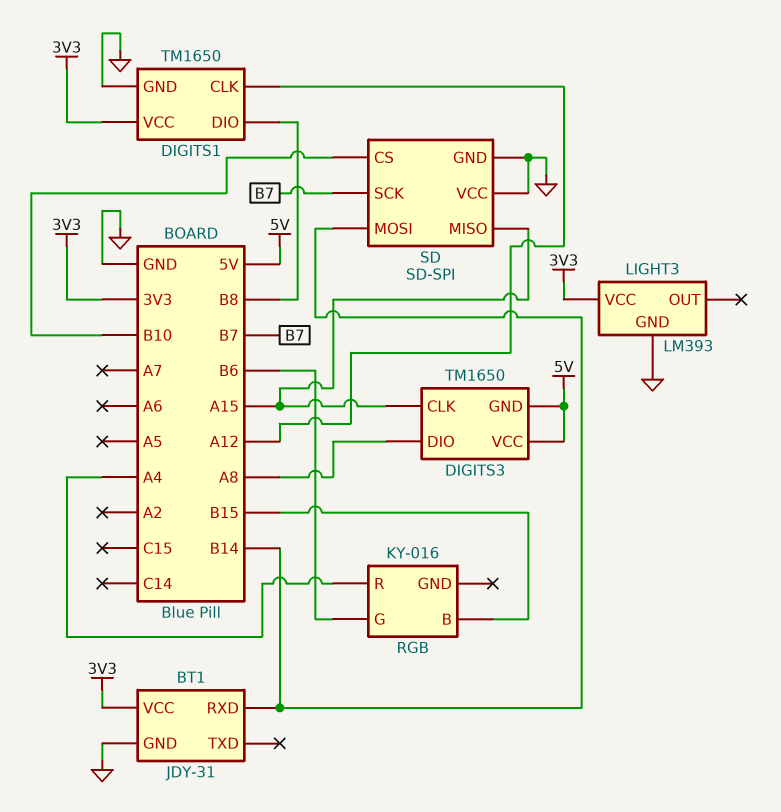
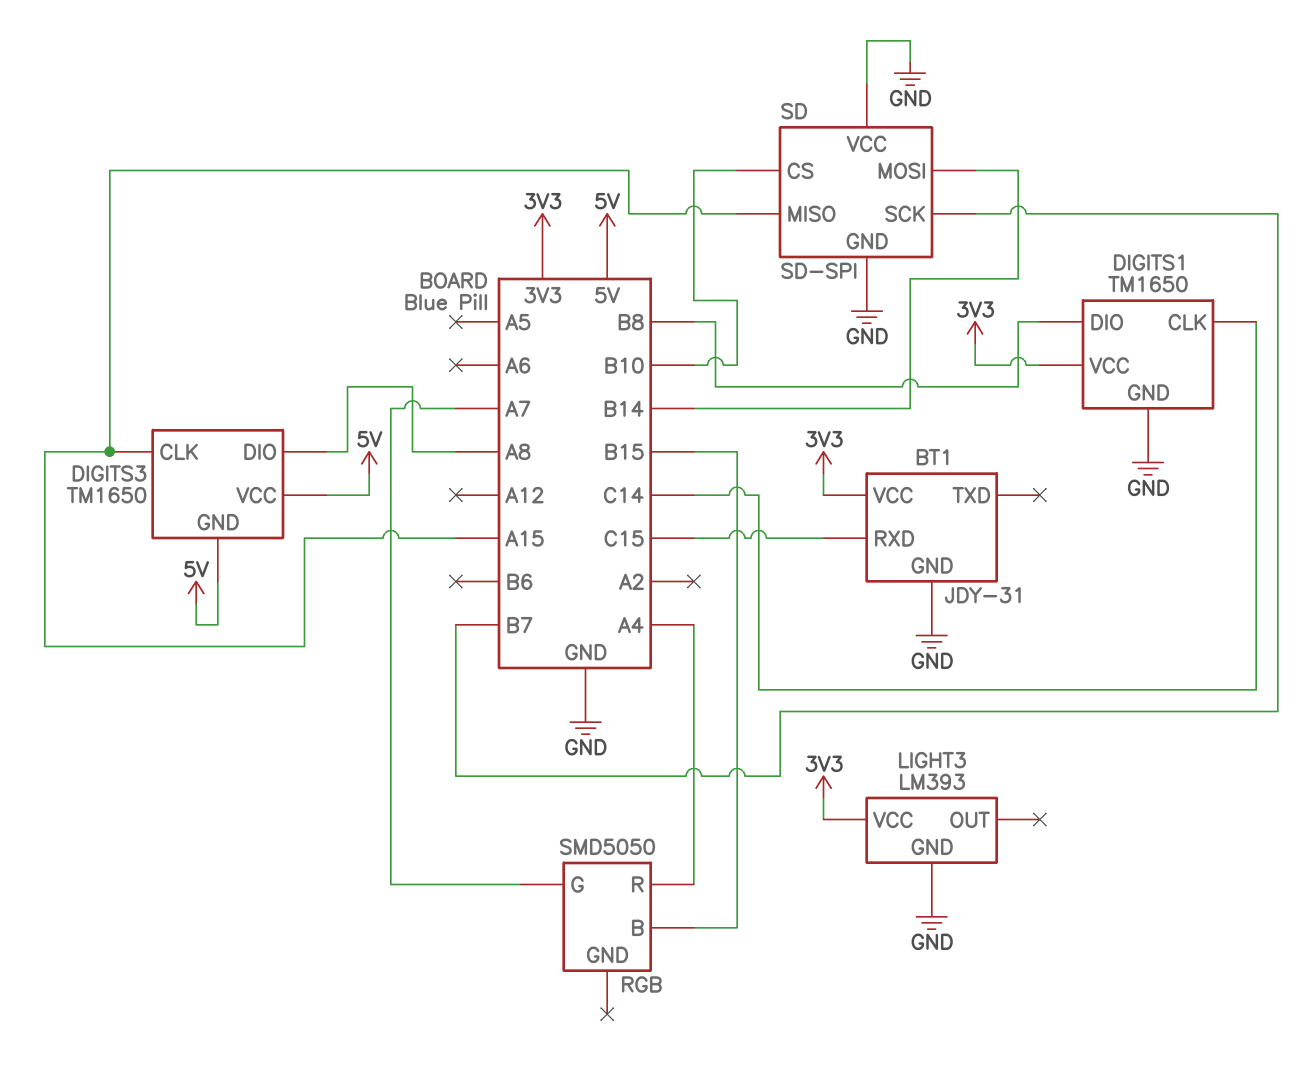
BT1 pin RXD: B14 -> C15
DIGITS1 pin CLK: A12 -> C14
RGB: KY-016 -> SMD5050
RGB pin G: B6 -> A7

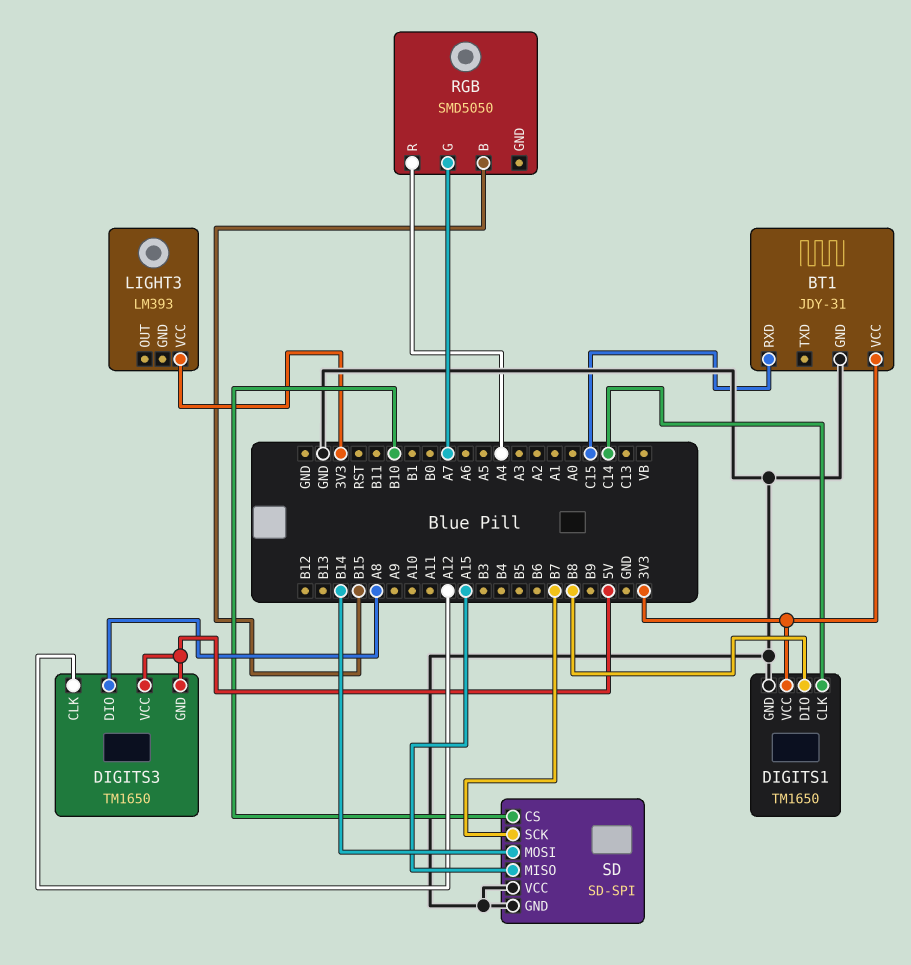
DIGITS3 pin CLK: A15 -> A12
LIGHT3 pin GND: GND -> none

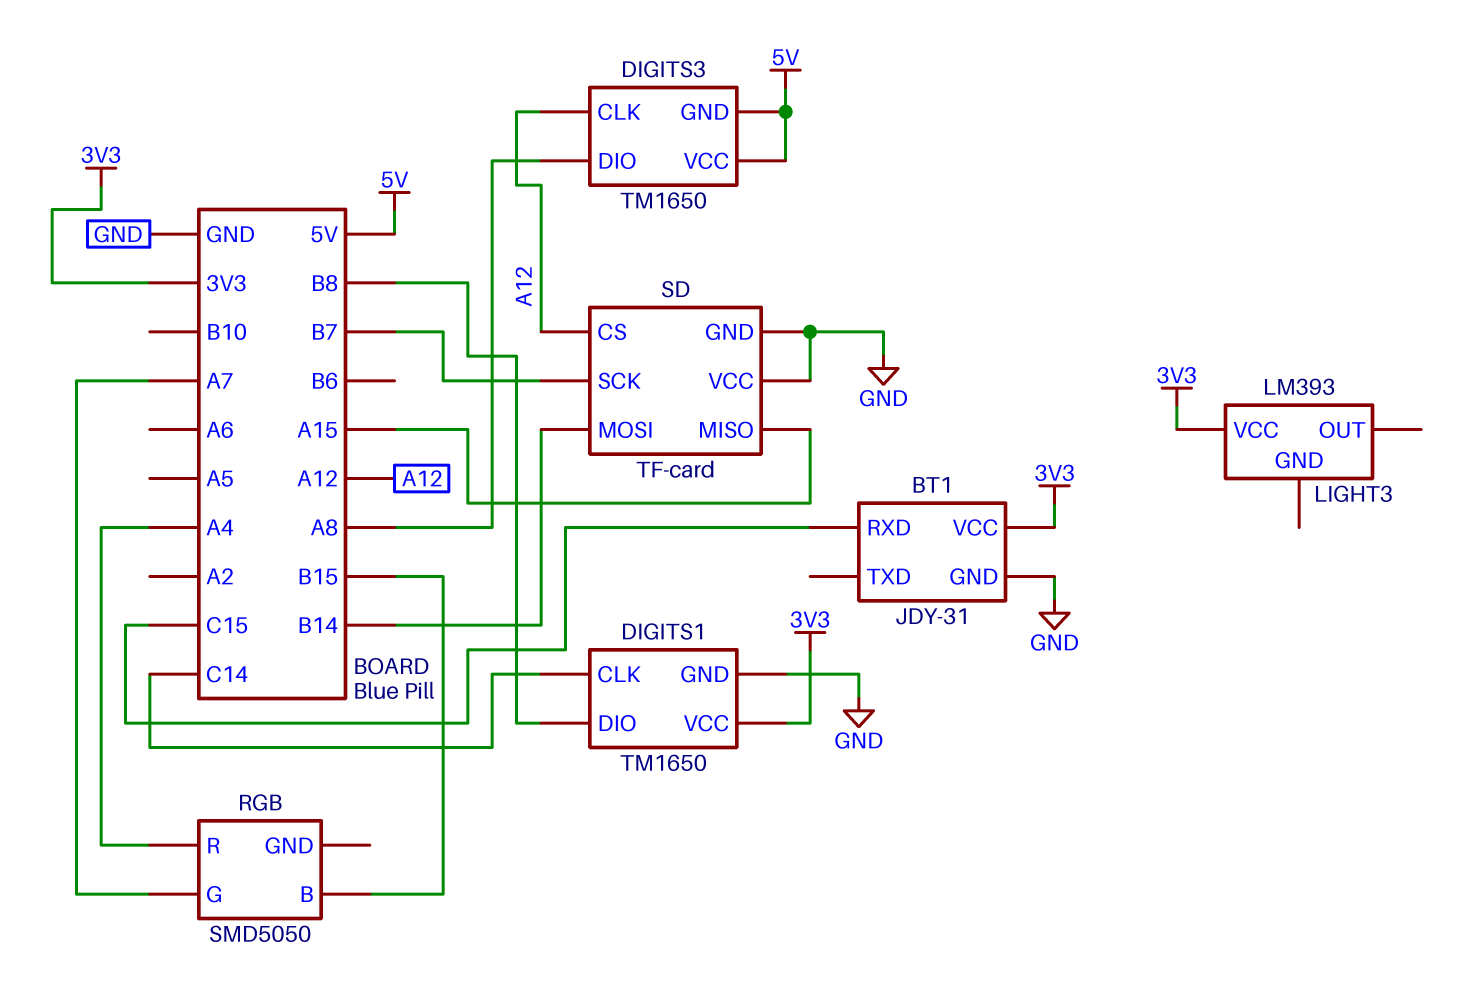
SD: SD-SPI -> TF-card
SD pin CS: B10 -> A12

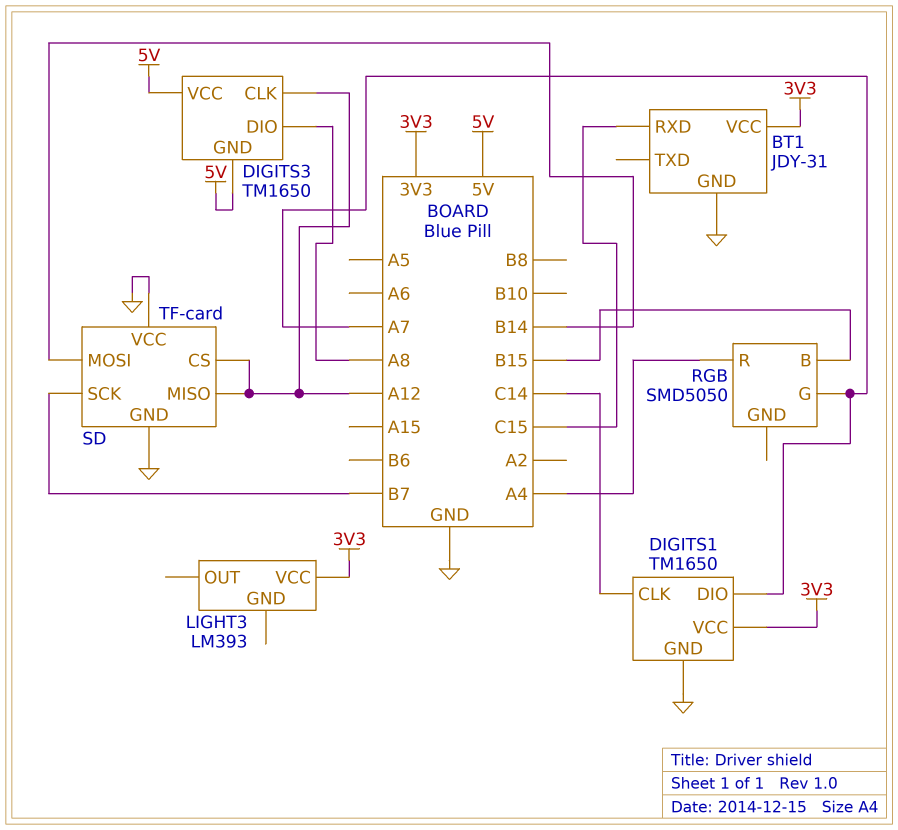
DIGITS1 pin DIO: B8 -> A7
SD pin MISO: A15 -> A12

